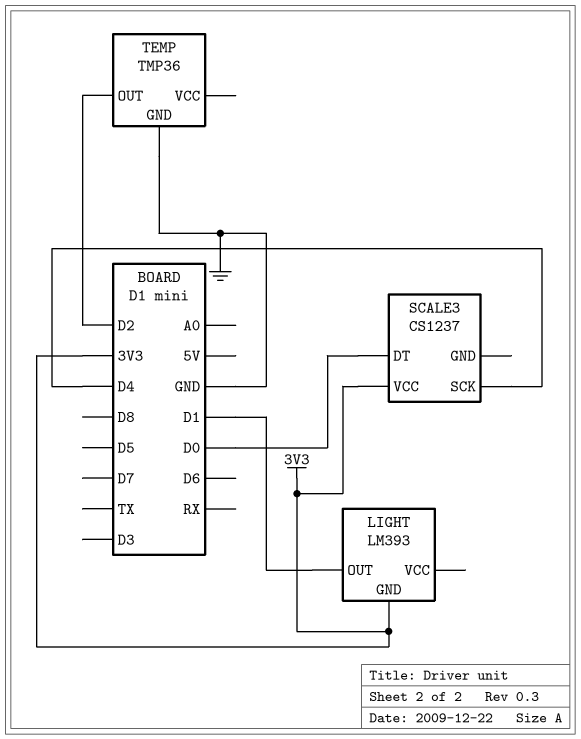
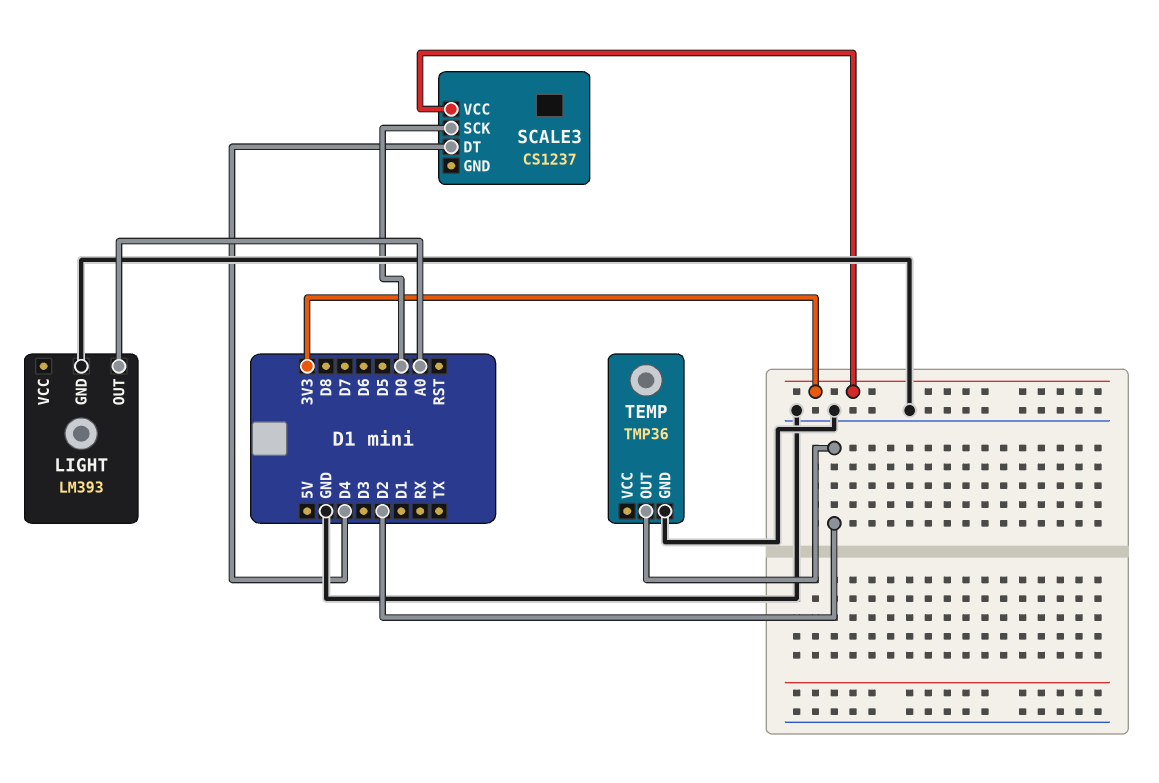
LIGHT pin GND: 3V3 -> GND
LIGHT pin OUT: D1 -> A0
SCALE3 pin DT: D0 -> D4
SCALE3 pin SCK: D4 -> D0

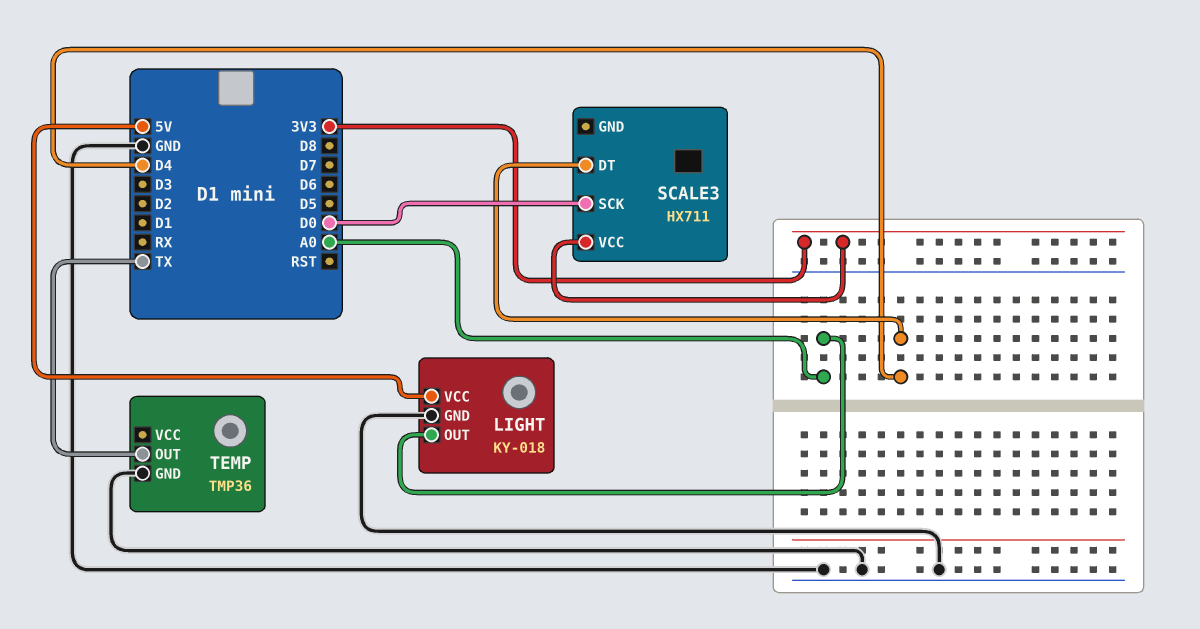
LIGHT: LM393 -> KY-018
LIGHT pin VCC: none -> 5V
SCALE3: CS1237 -> HX711
TEMP pin OUT: D2 -> TX

